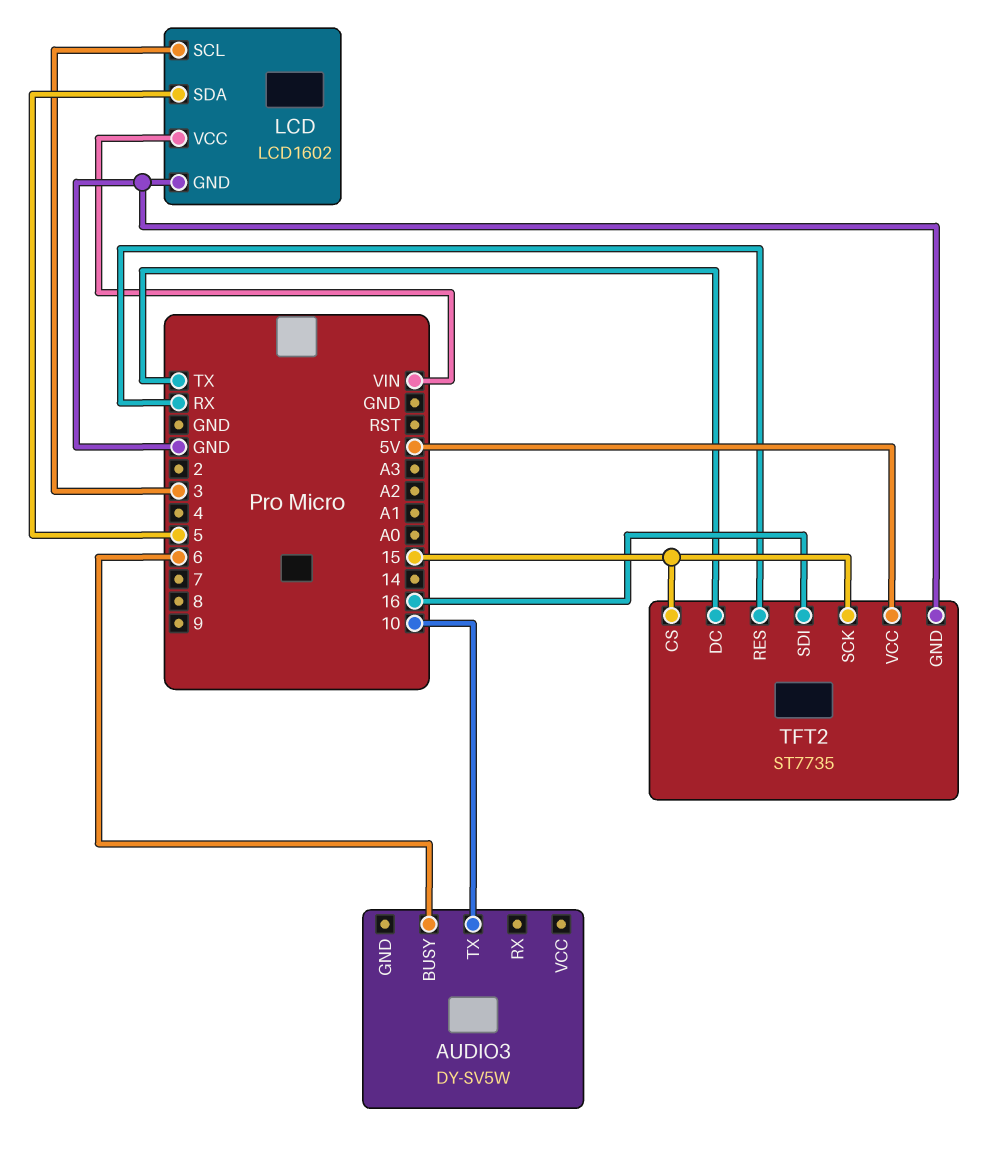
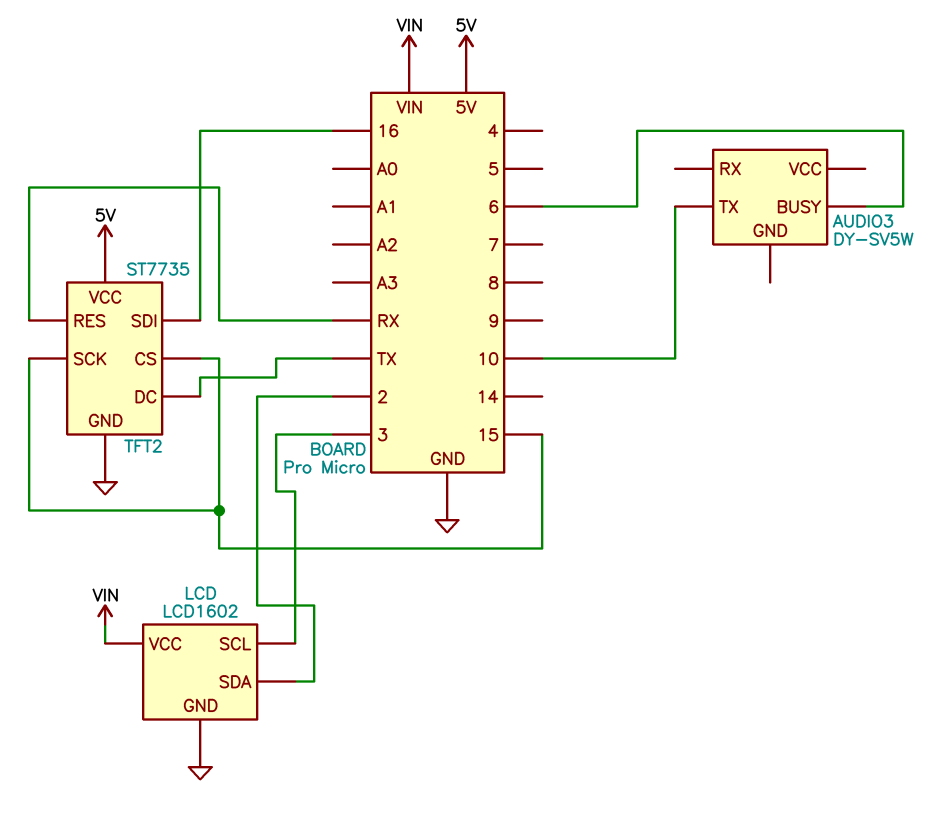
LCD pin SDA: 5 -> 2

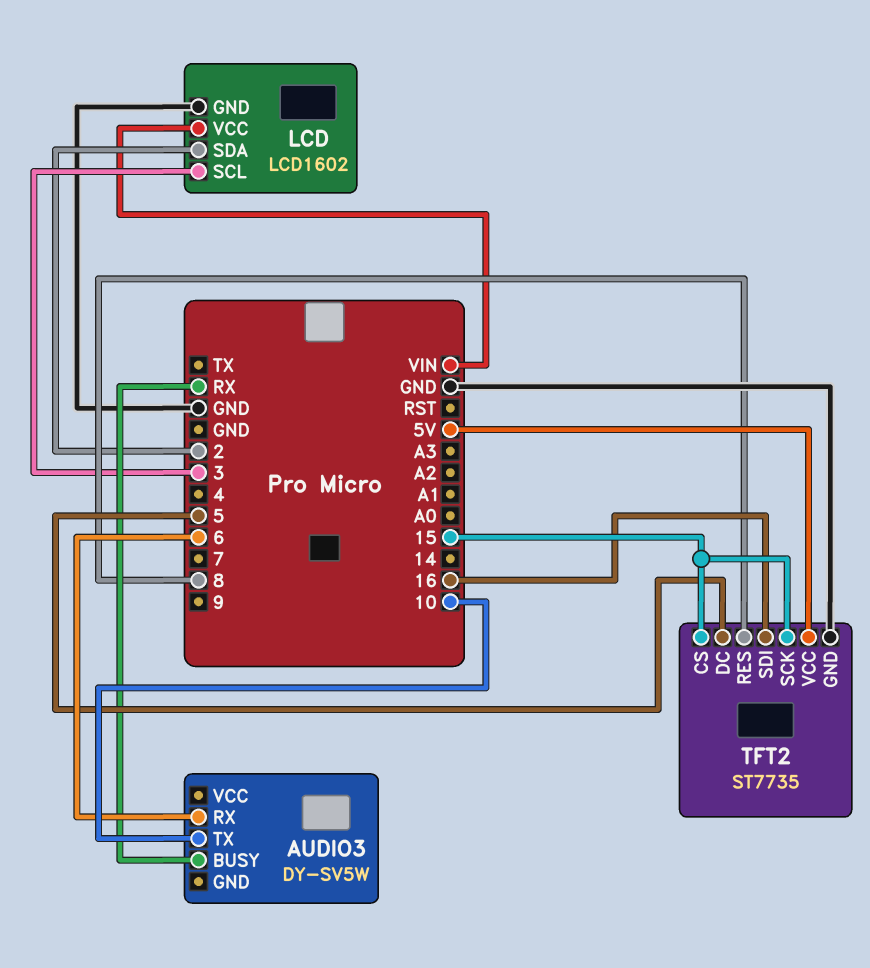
AUDIO3 pin BUSY: 6 -> RX
AUDIO3 pin RX: none -> 6
TFT2 pin DC: TX -> 5
TFT2 pin RES: RX -> 8

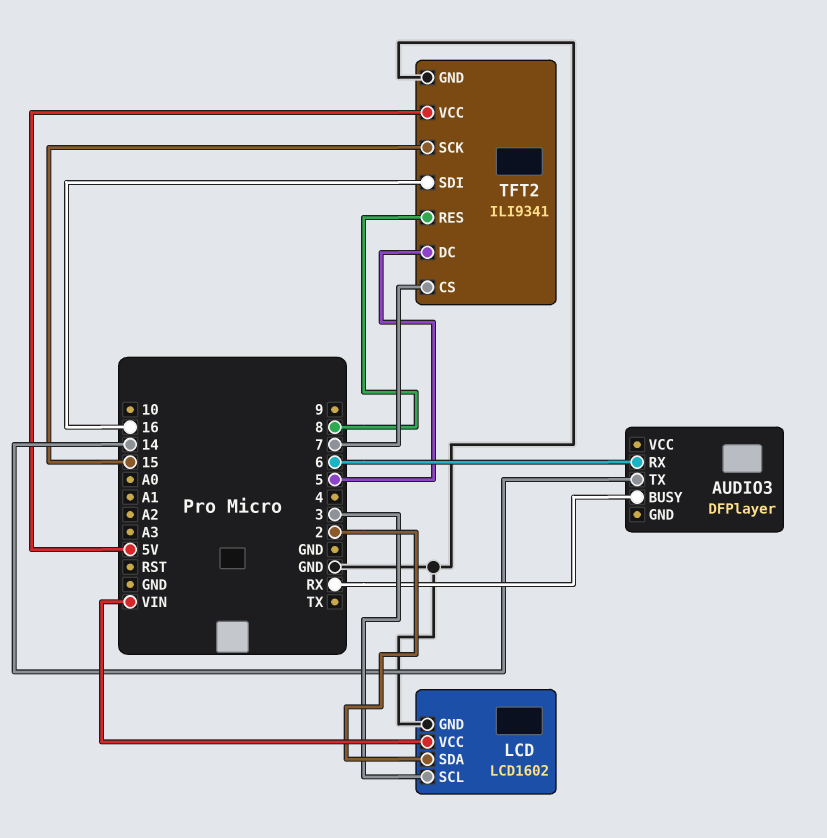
AUDIO3: DY-SV5W -> DFPlayer
AUDIO3 pin TX: 10 -> 14
TFT2: ST7735 -> ILI9341
TFT2 pin CS: 15 -> 7

